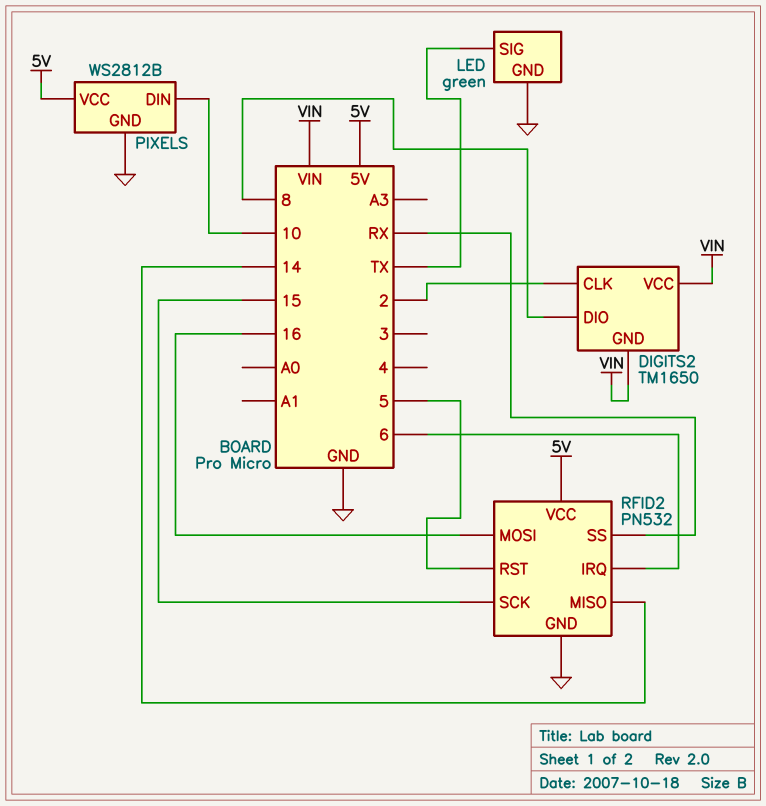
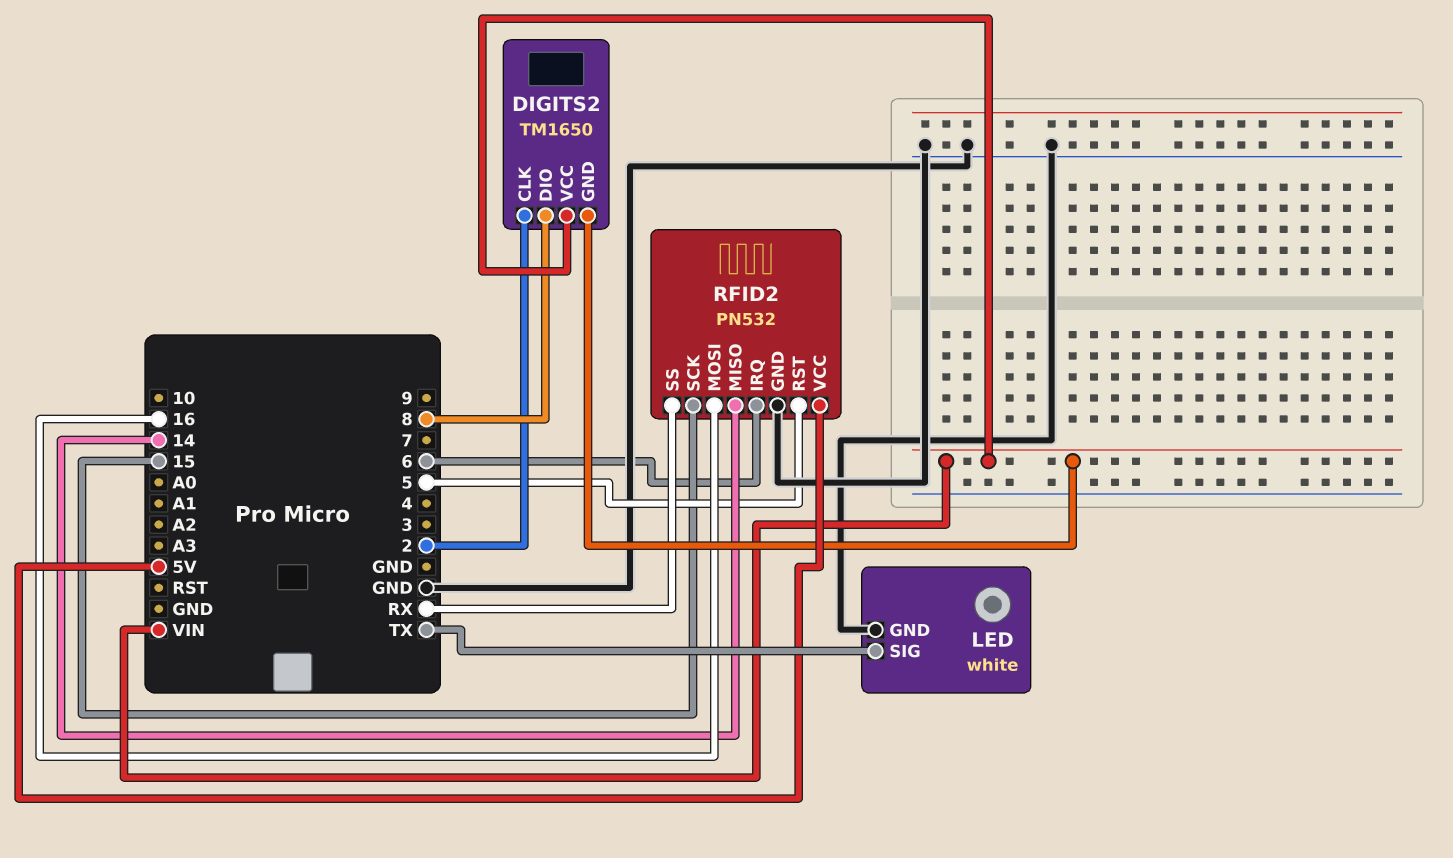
LED: green -> white
PIXELS: WS2812B -> none
PIXELS pin DIN: 10 -> none
PIXELS pin GND: GND -> none
PIXELS pin VCC: 5V -> none

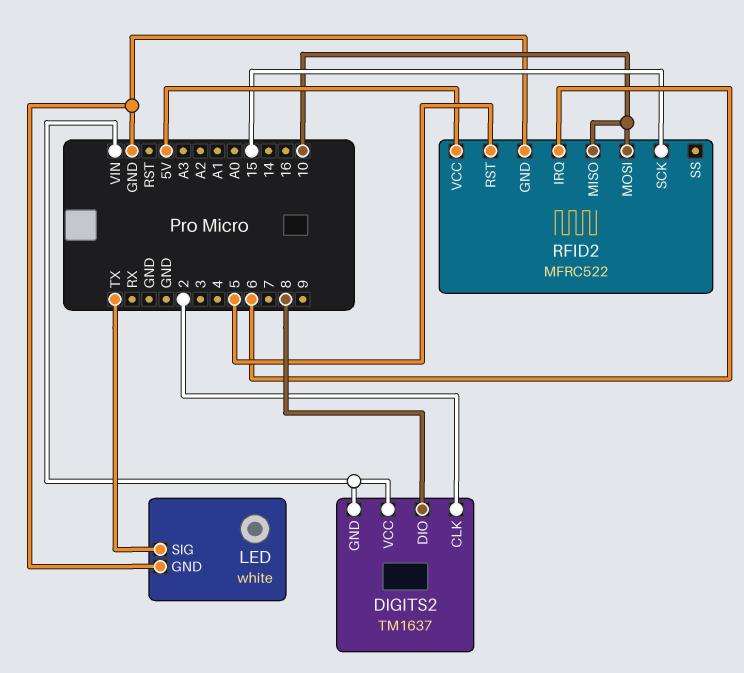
DIGITS2: TM1650 -> TM1637
RFID2: PN532 -> MFRC522
RFID2 pin MISO: 14 -> 10
RFID2 pin MOSI: 16 -> 10
RFID2 pin SS: RX -> none

